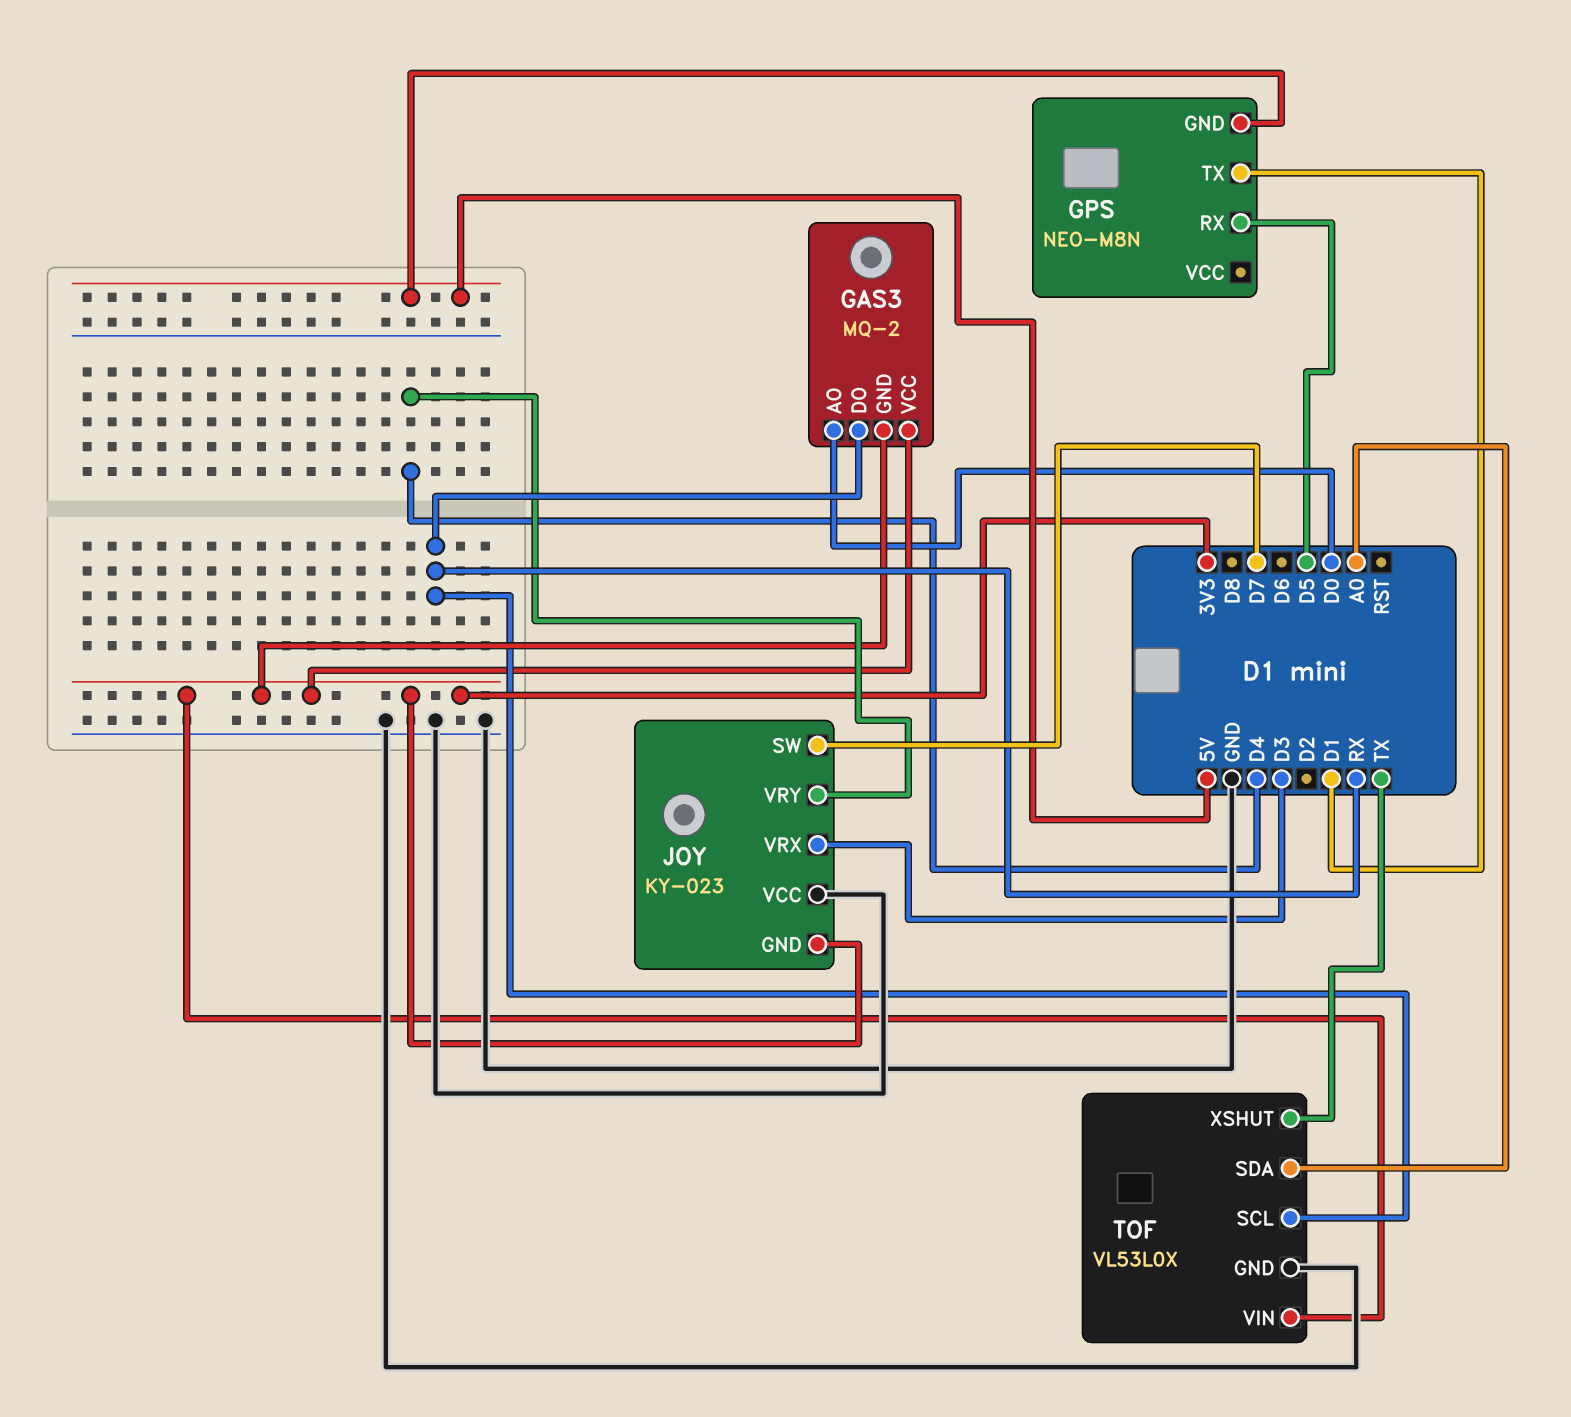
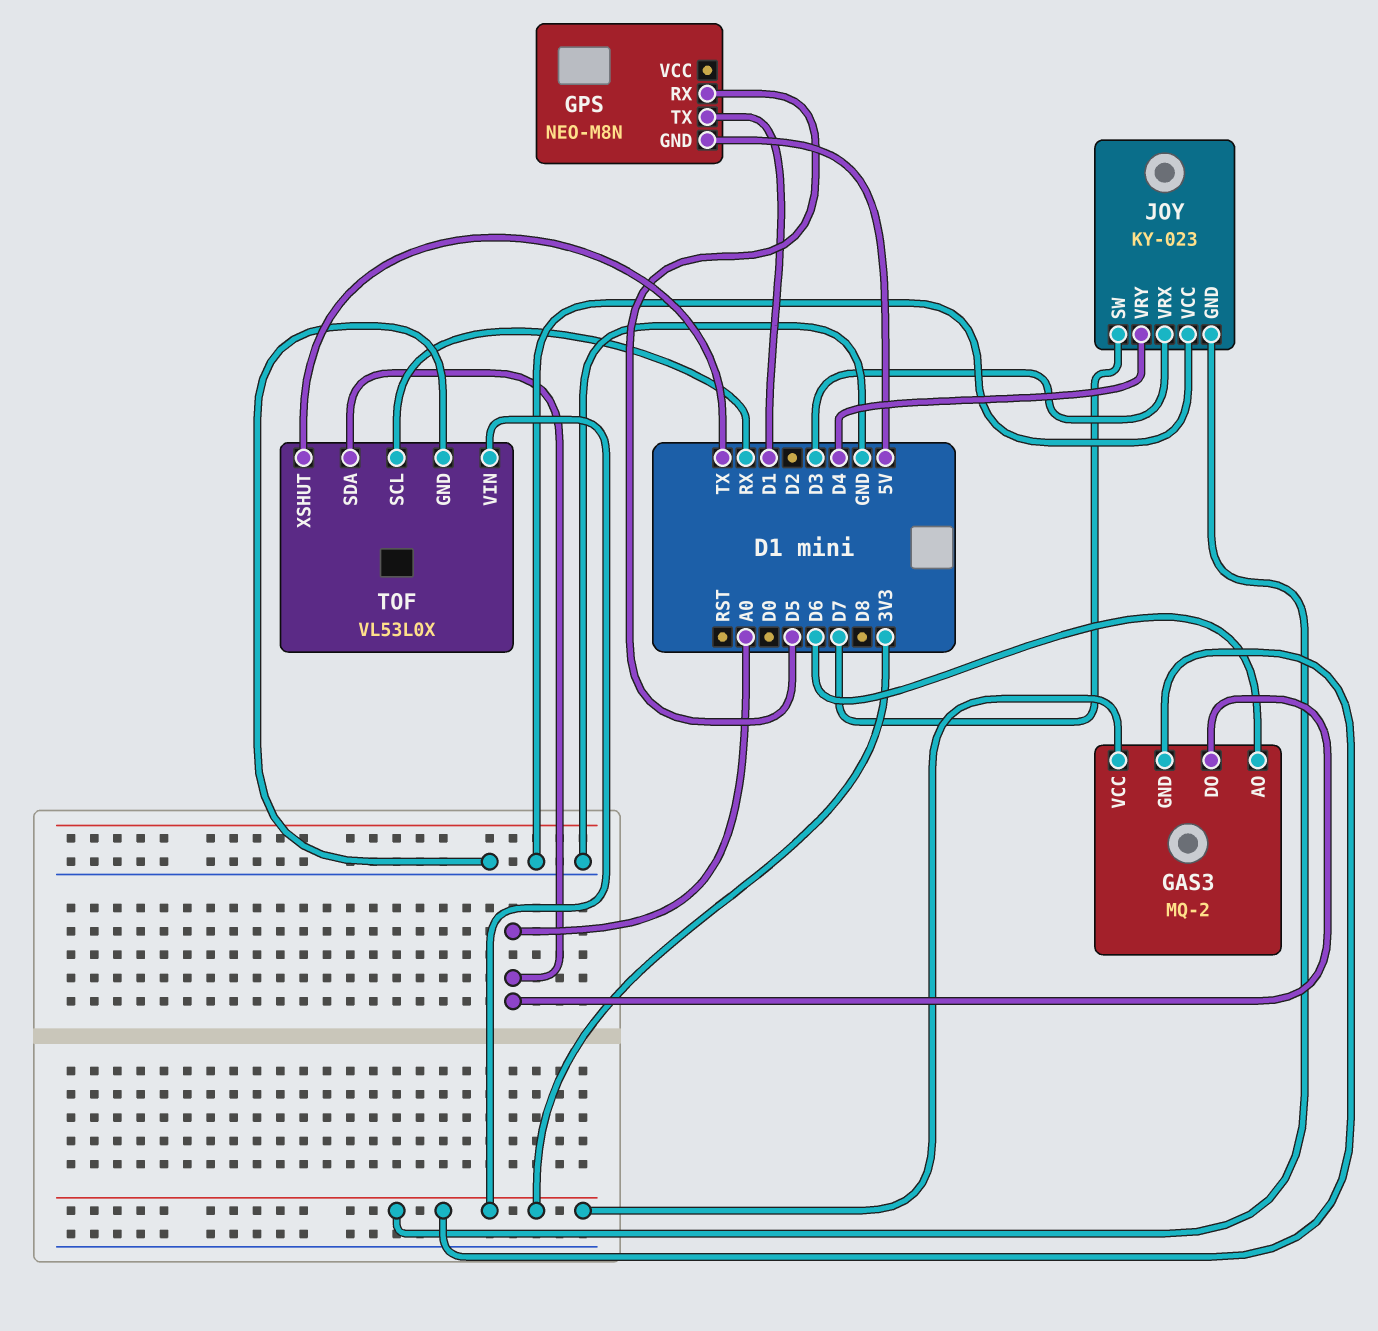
GAS3 pin AO: D0 -> D6
GAS3 pin DO: RX -> A0

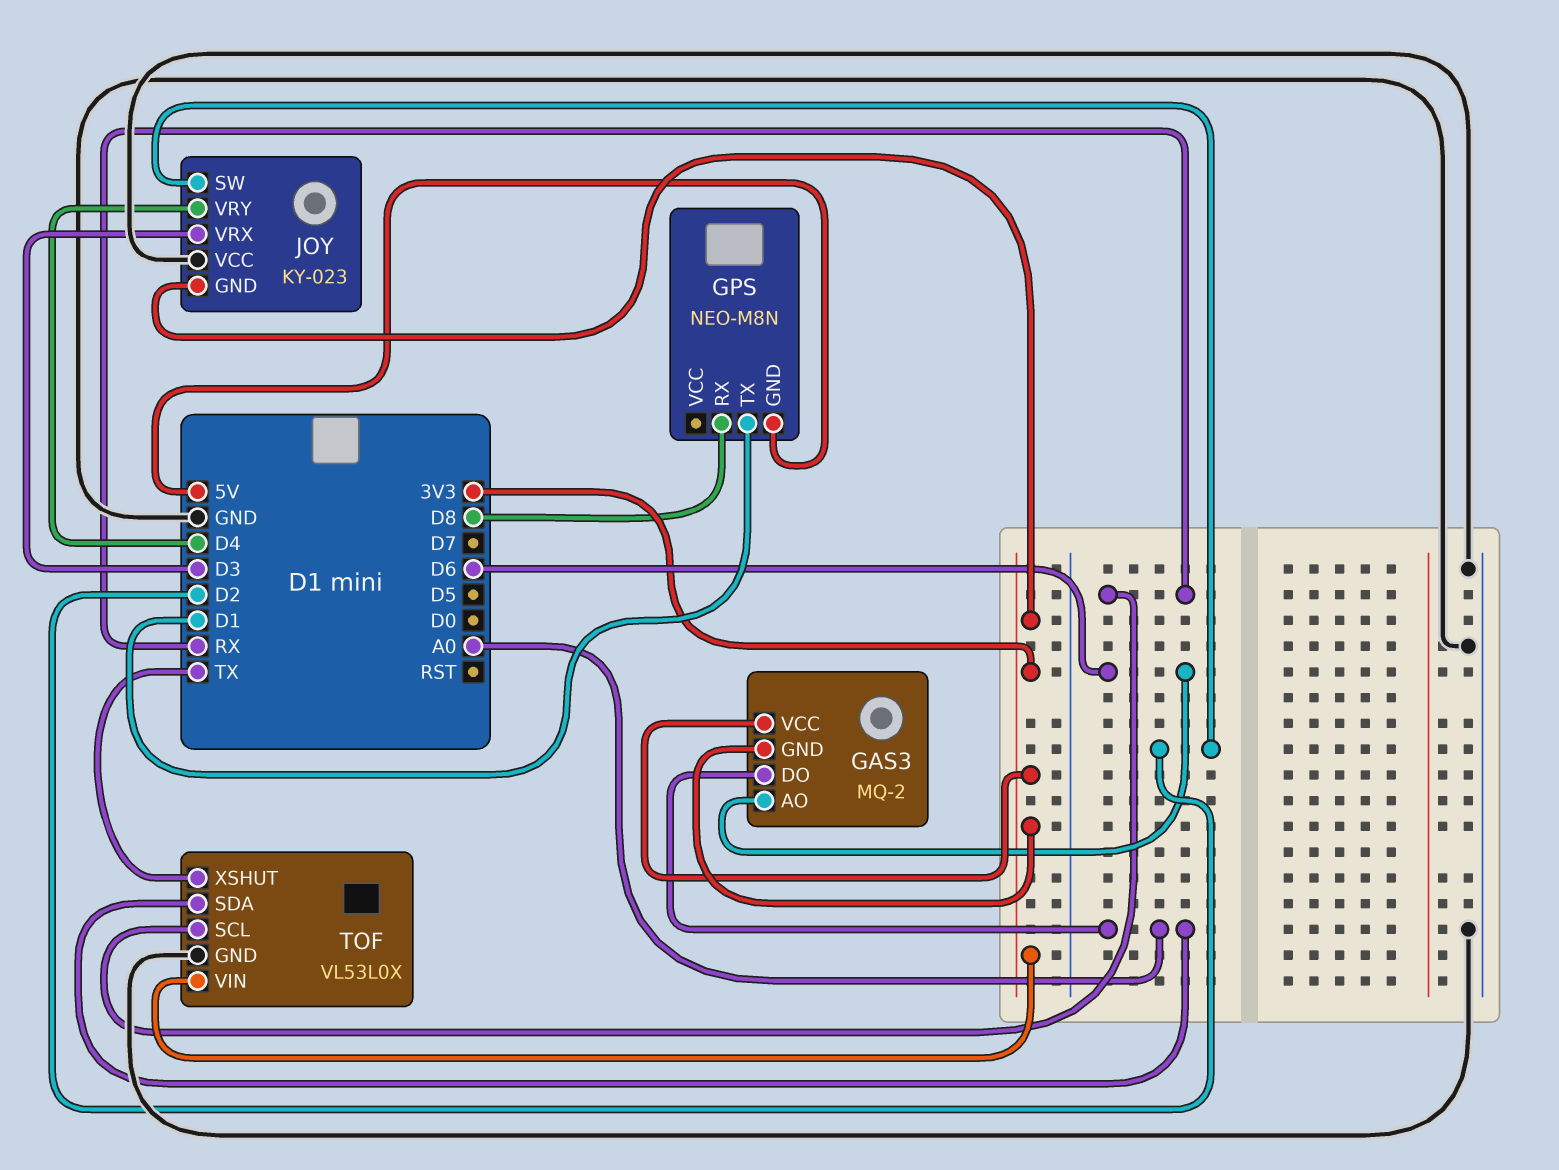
GPS pin RX: D5 -> D8
JOY pin SW: D7 -> D2

